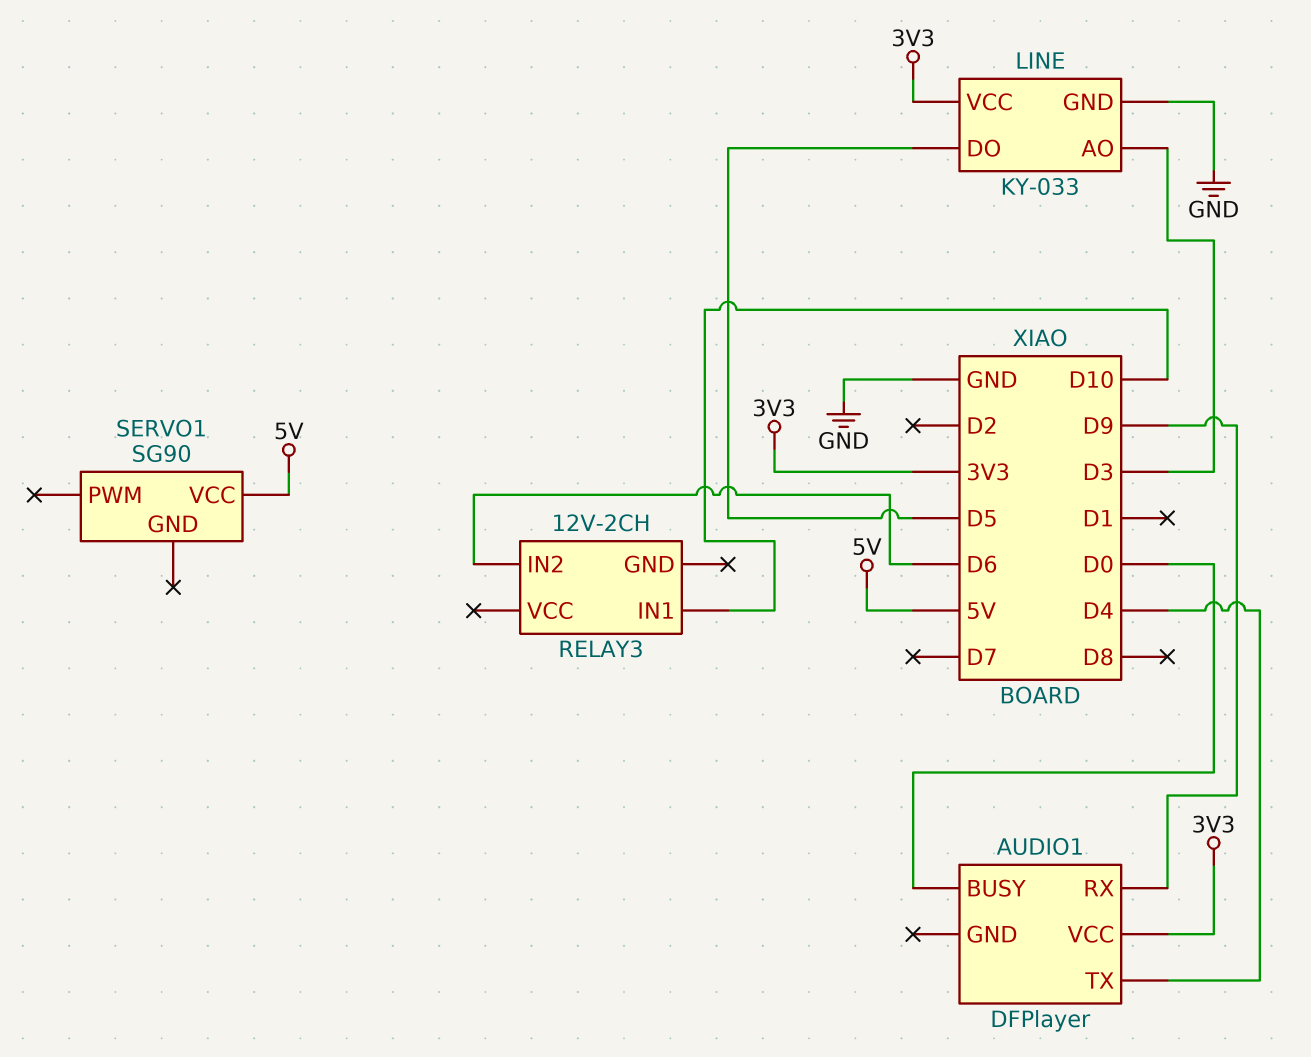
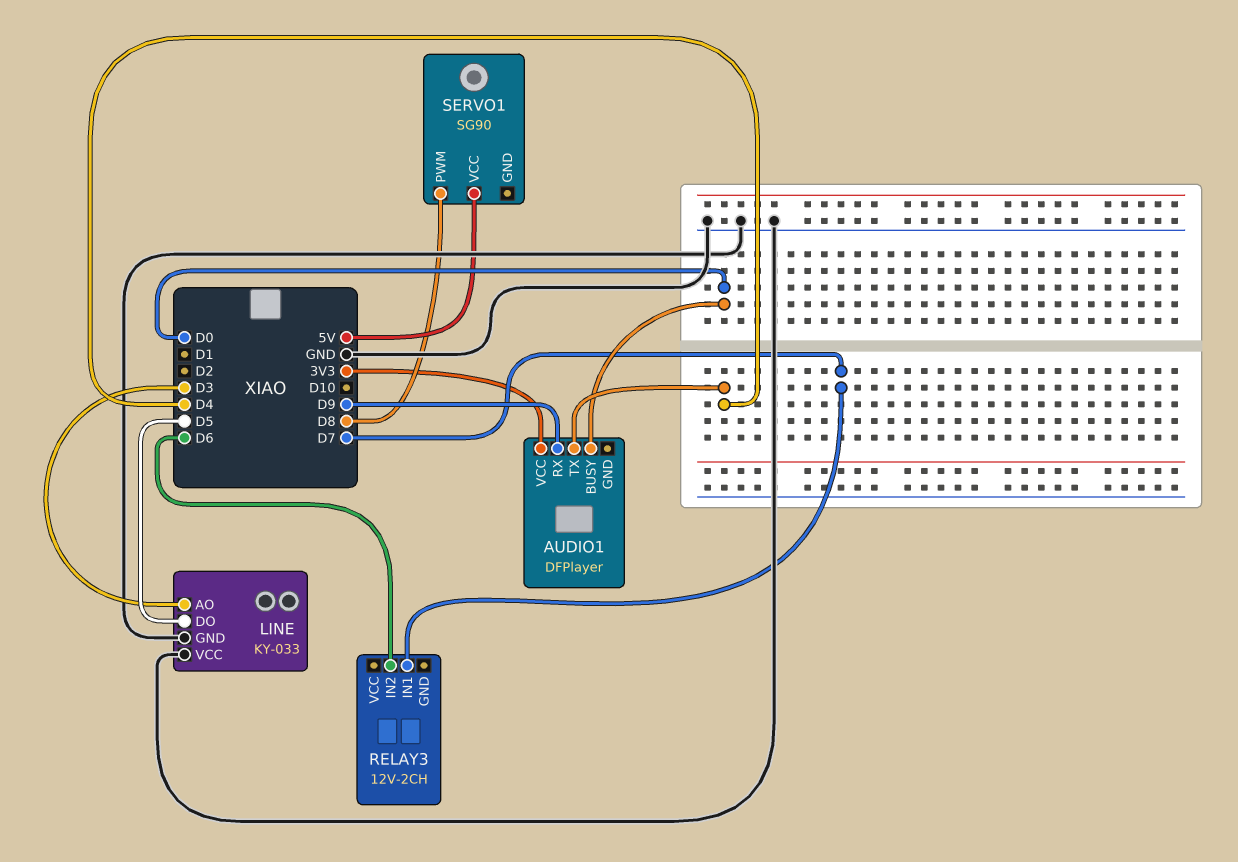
LINE pin VCC: 3V3 -> GND
RELAY3 pin IN1: D10 -> D7
SERVO1 pin PWM: none -> D8

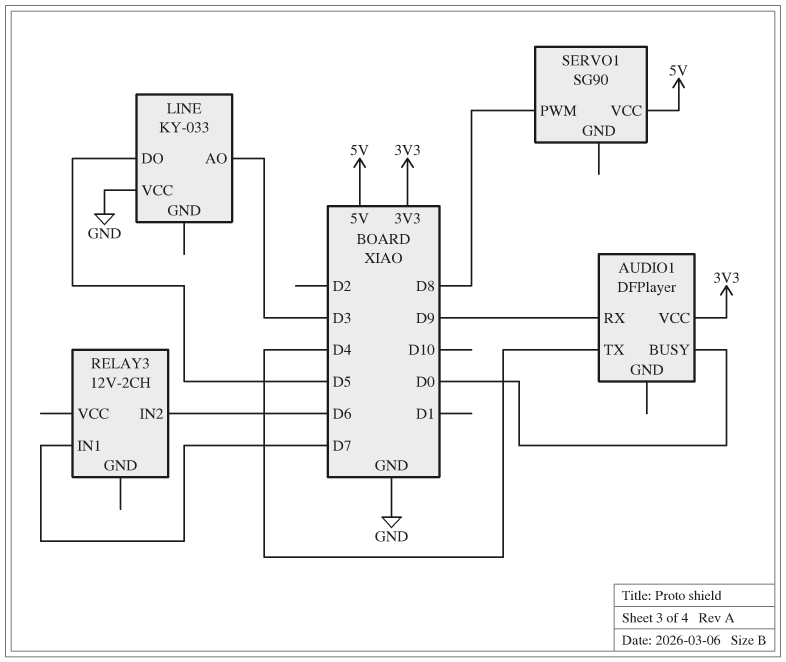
LINE pin GND: GND -> none

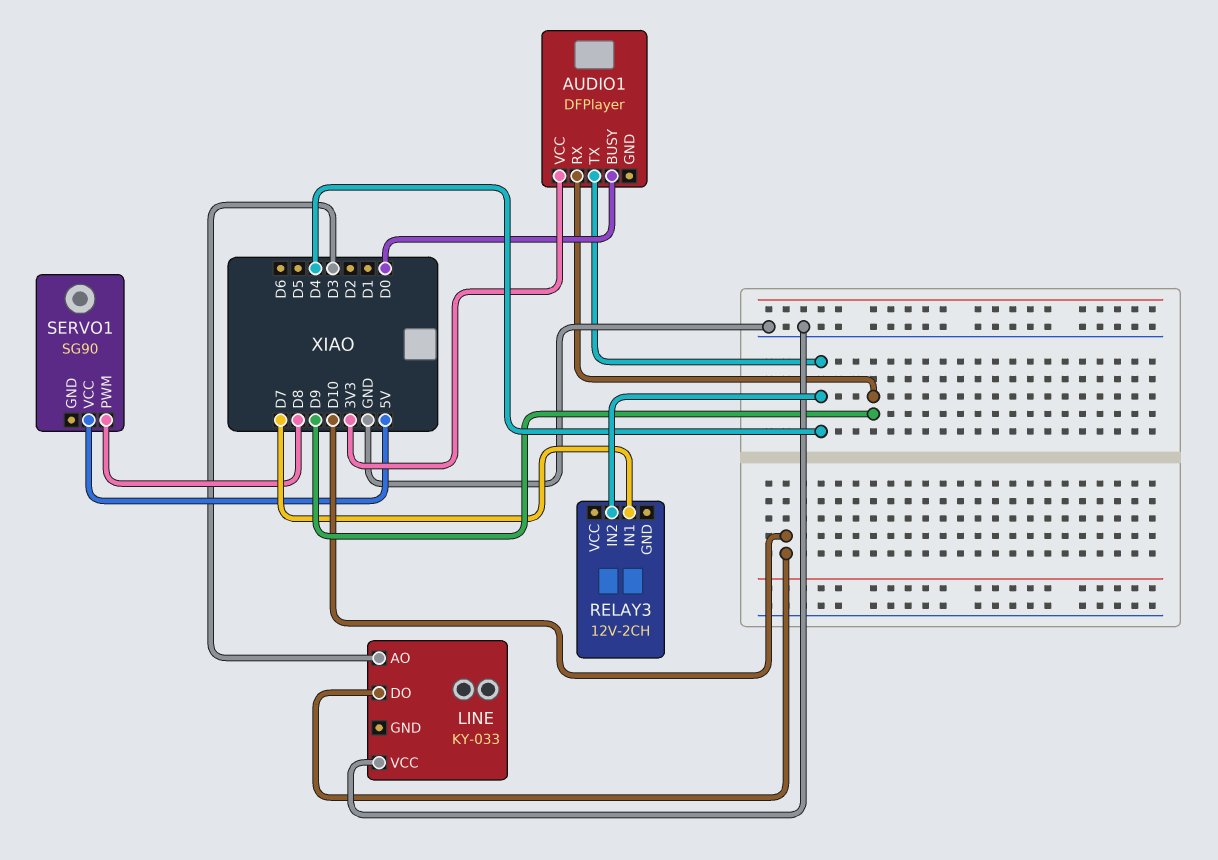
LINE pin DO: D5 -> D10
RELAY3 pin IN2: D6 -> D4

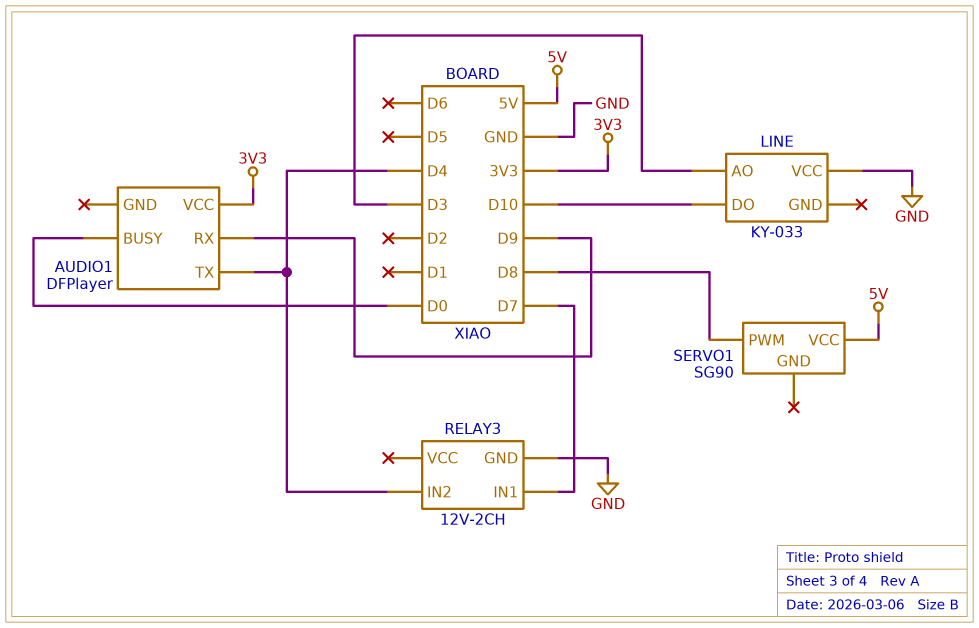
RELAY3 pin GND: none -> GND

